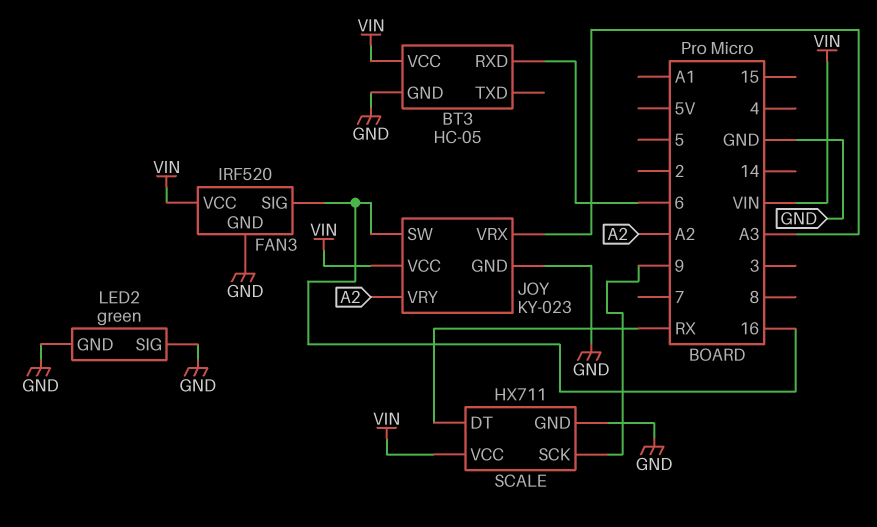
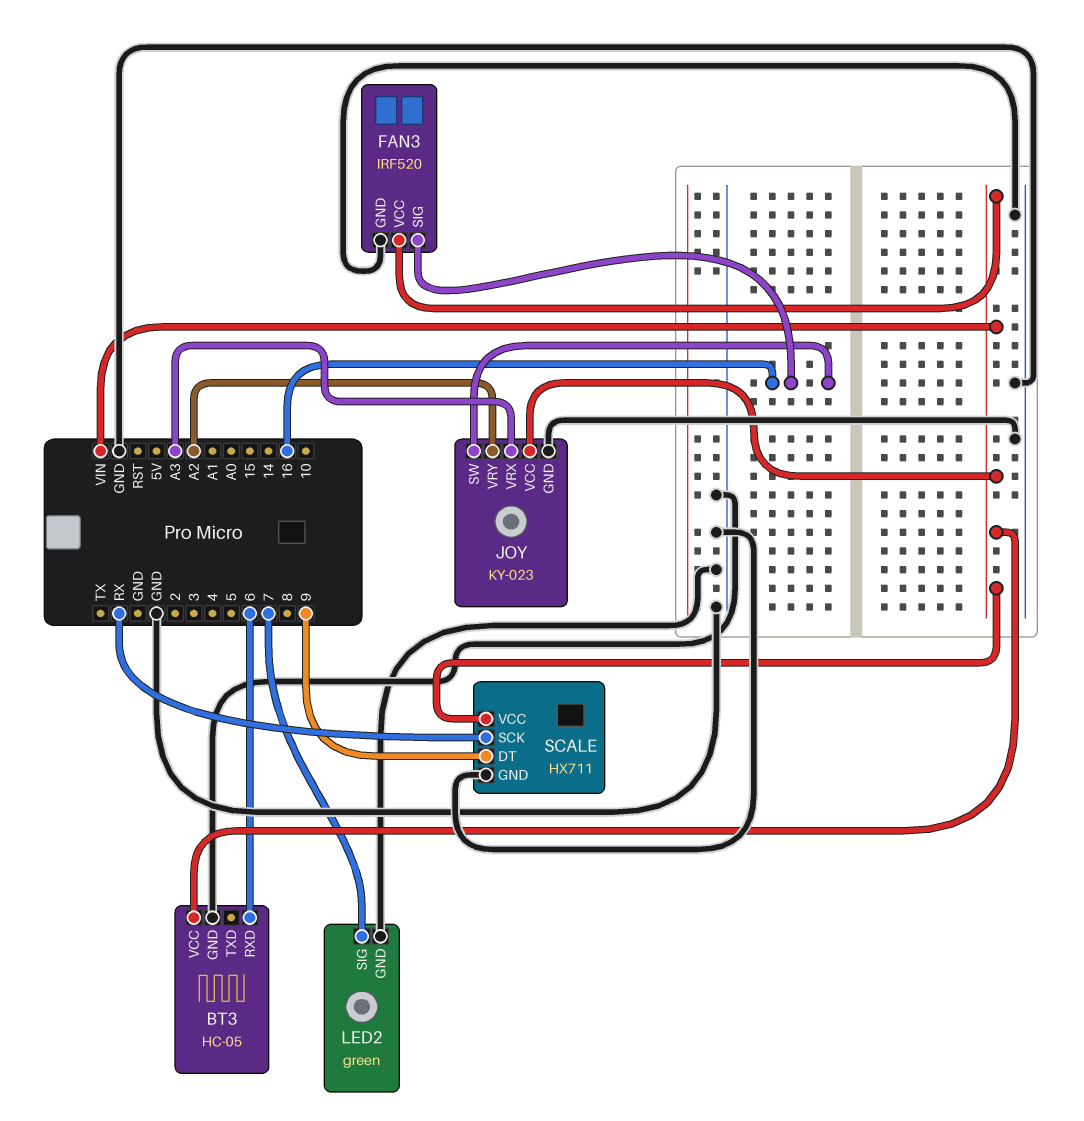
LED2 pin SIG: GND -> 7
SCALE pin DT: RX -> 9
SCALE pin SCK: 9 -> RX

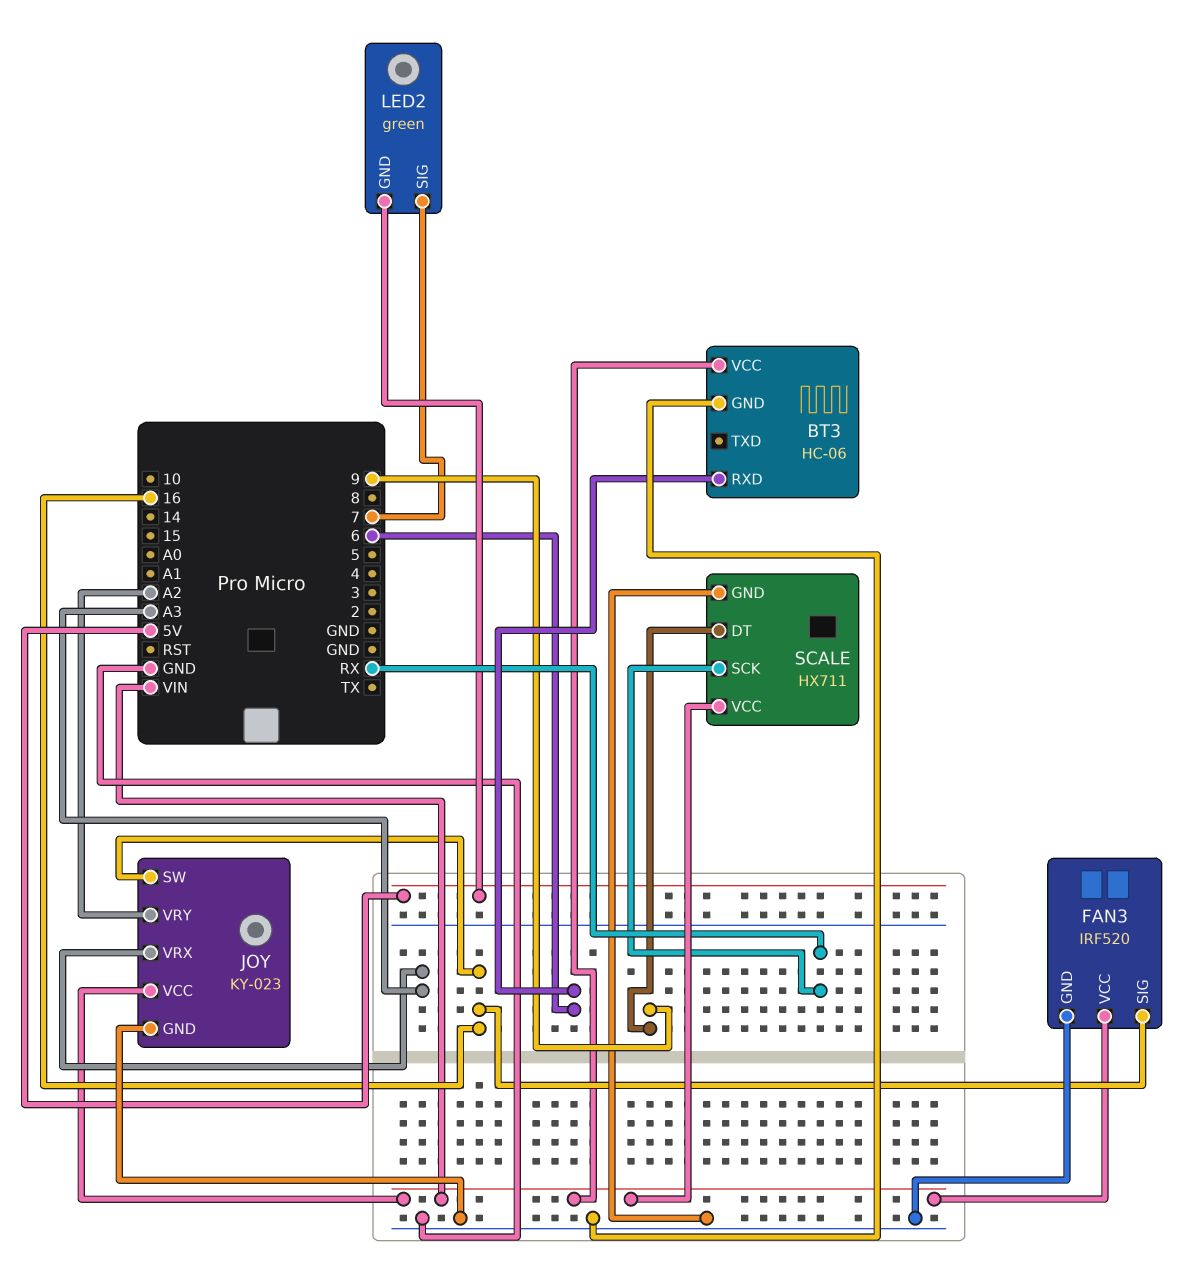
BT3: HC-05 -> HC-06
LED2 pin GND: GND -> 5V

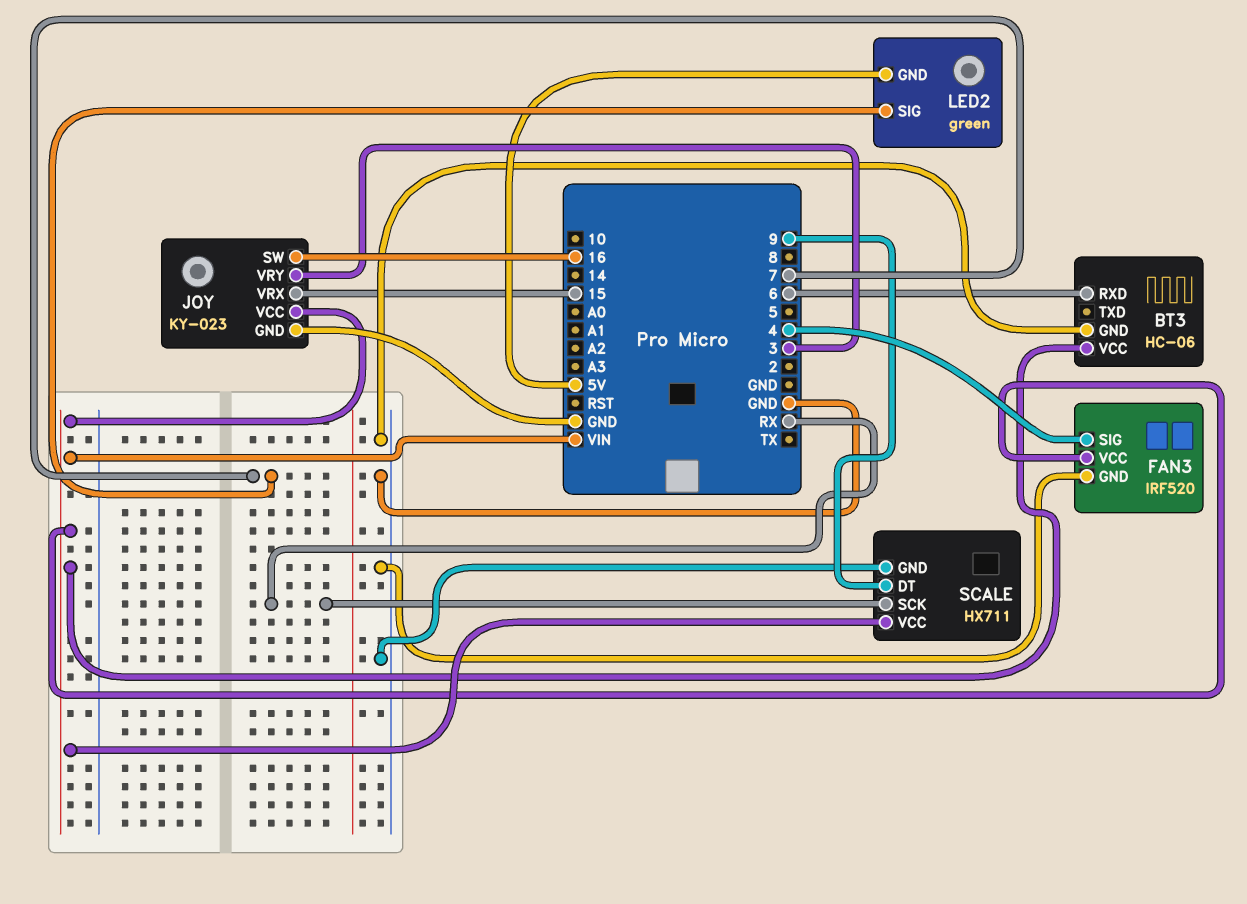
FAN3 pin SIG: 16 -> 4
JOY pin VRX: A3 -> 15
JOY pin VRY: A2 -> 3

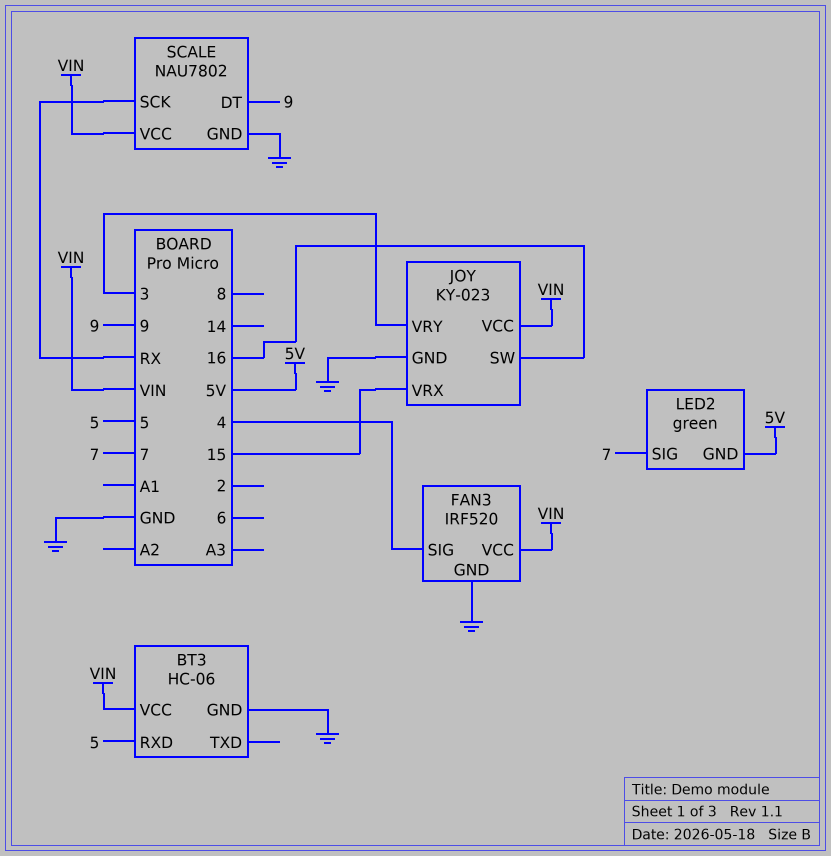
BT3 pin RXD: 6 -> 5
SCALE: HX711 -> NAU7802

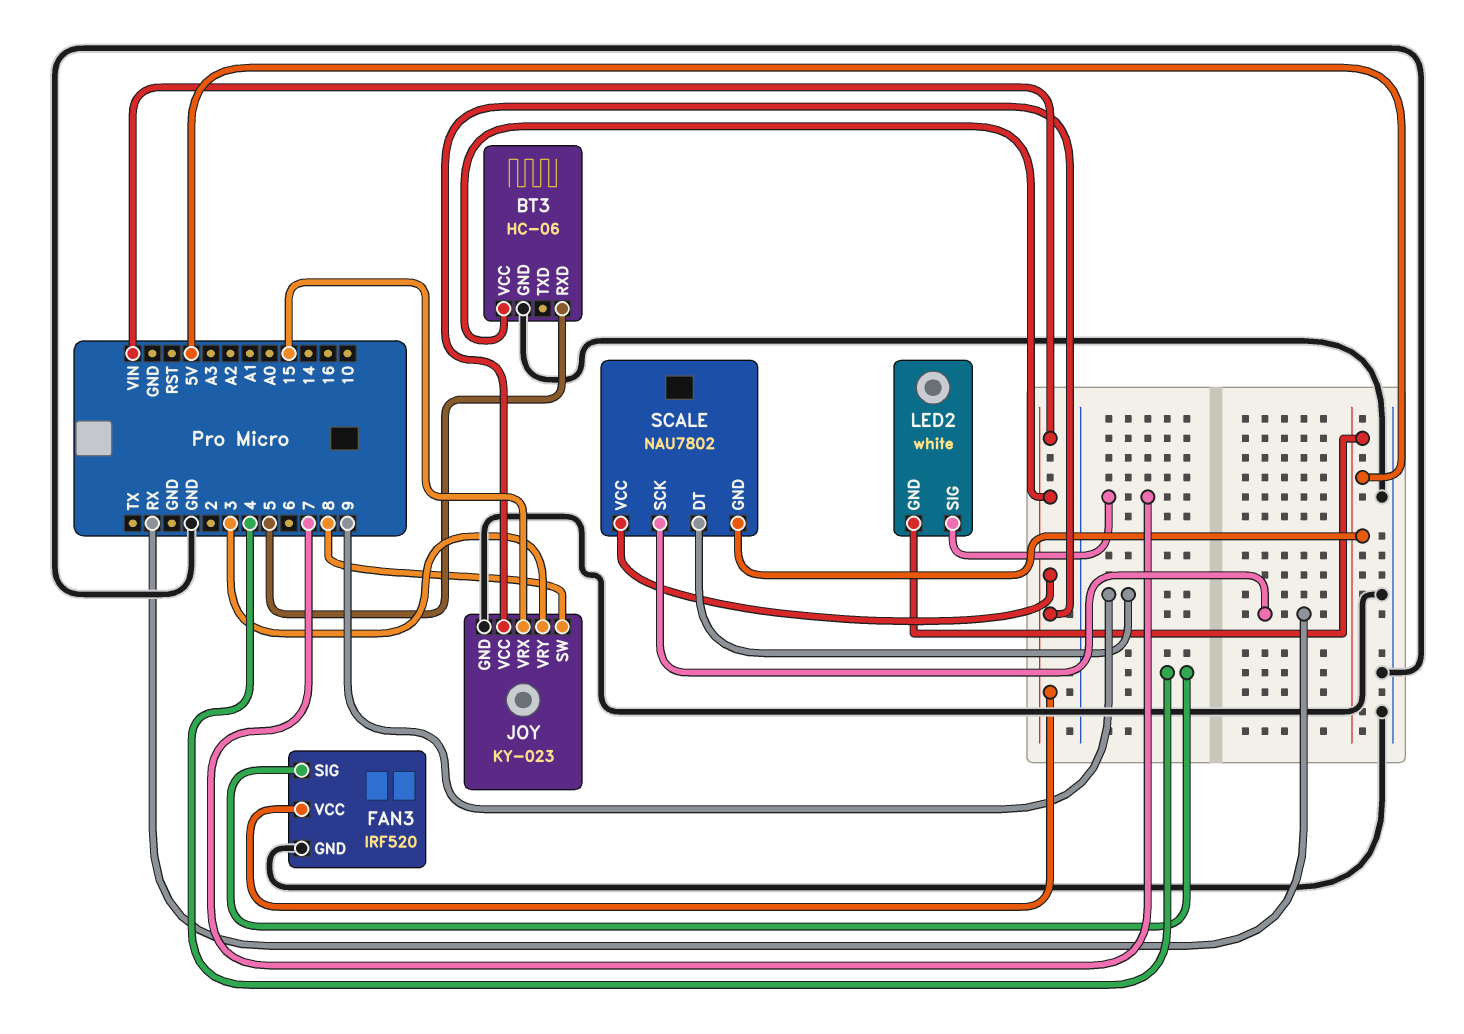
JOY pin SW: 16 -> 8
LED2: green -> white
SCALE pin GND: GND -> 5V

